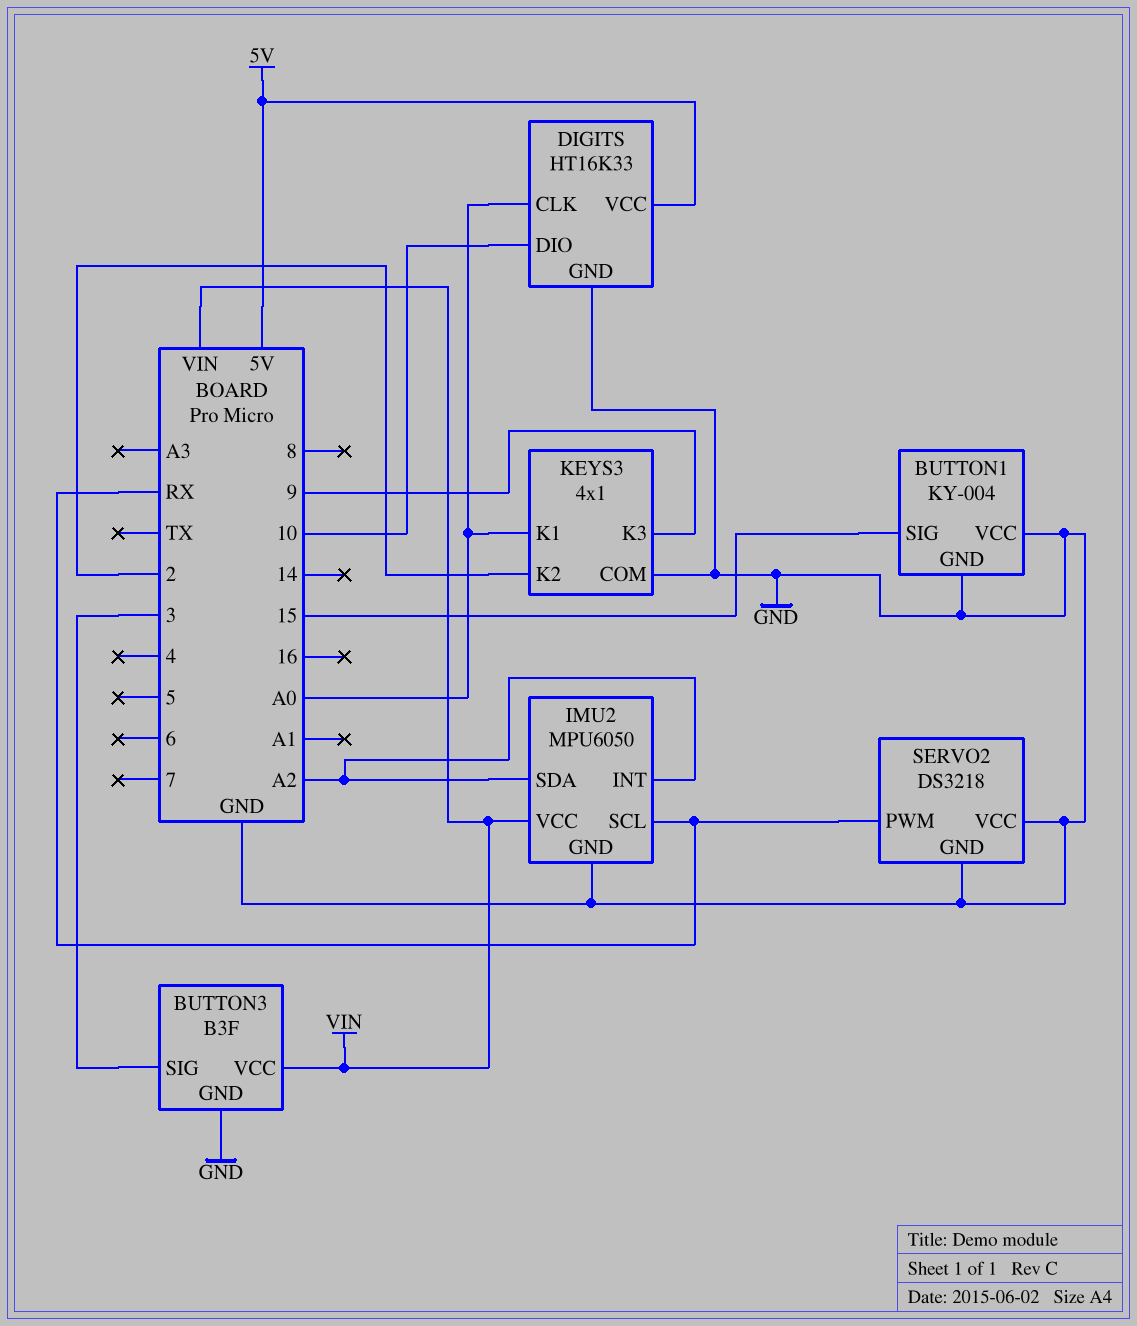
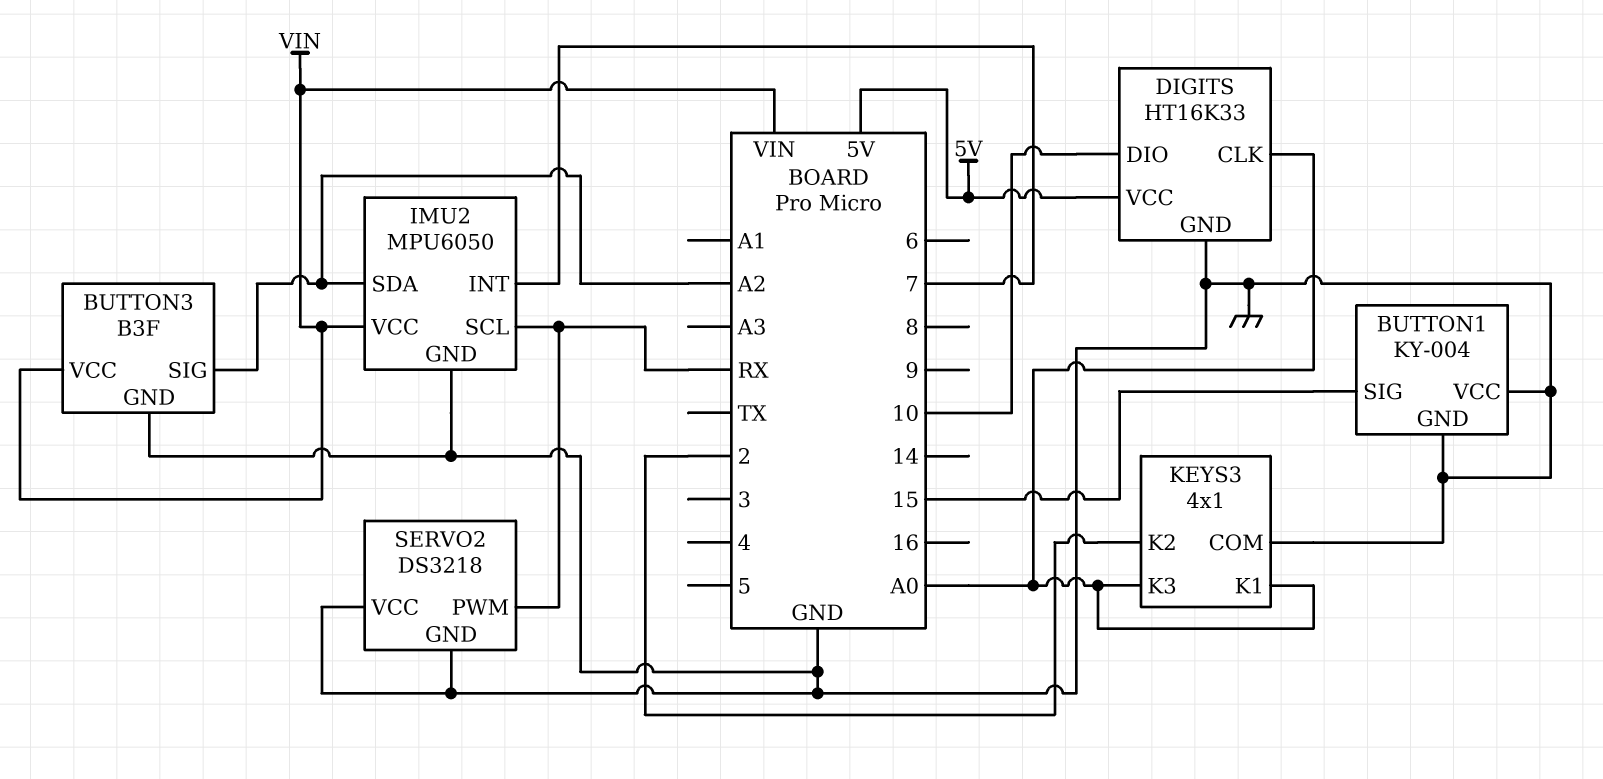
BUTTON3 pin SIG: 3 -> A2
IMU2 pin INT: A2 -> 7
KEYS3 pin K3: 9 -> A0

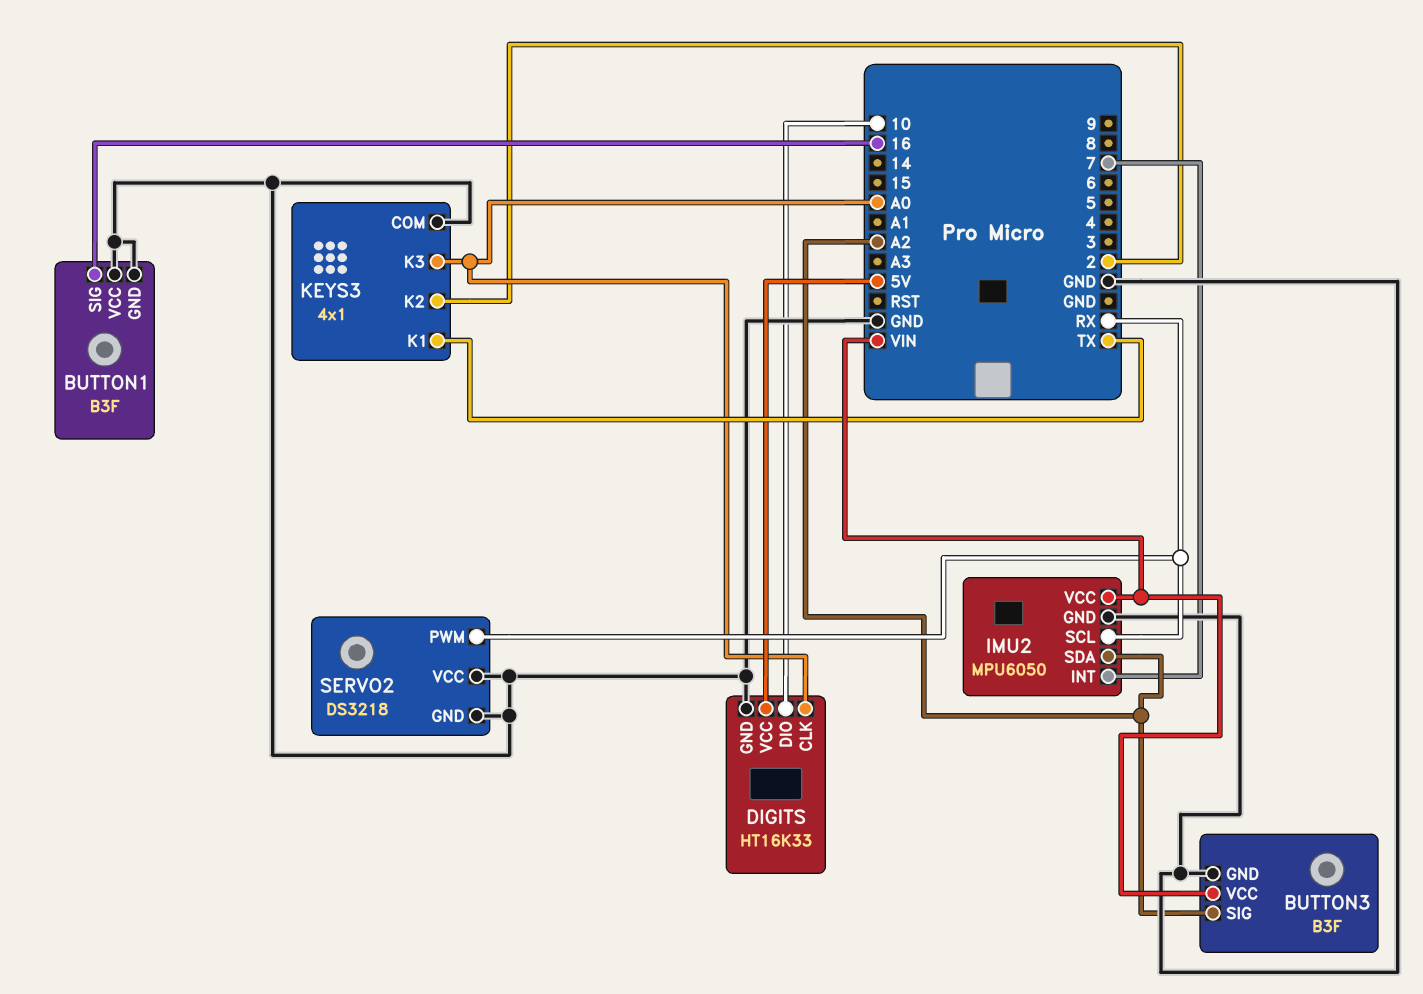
BUTTON1: KY-004 -> B3F
BUTTON1 pin SIG: 15 -> 16
KEYS3 pin K1: A0 -> TX

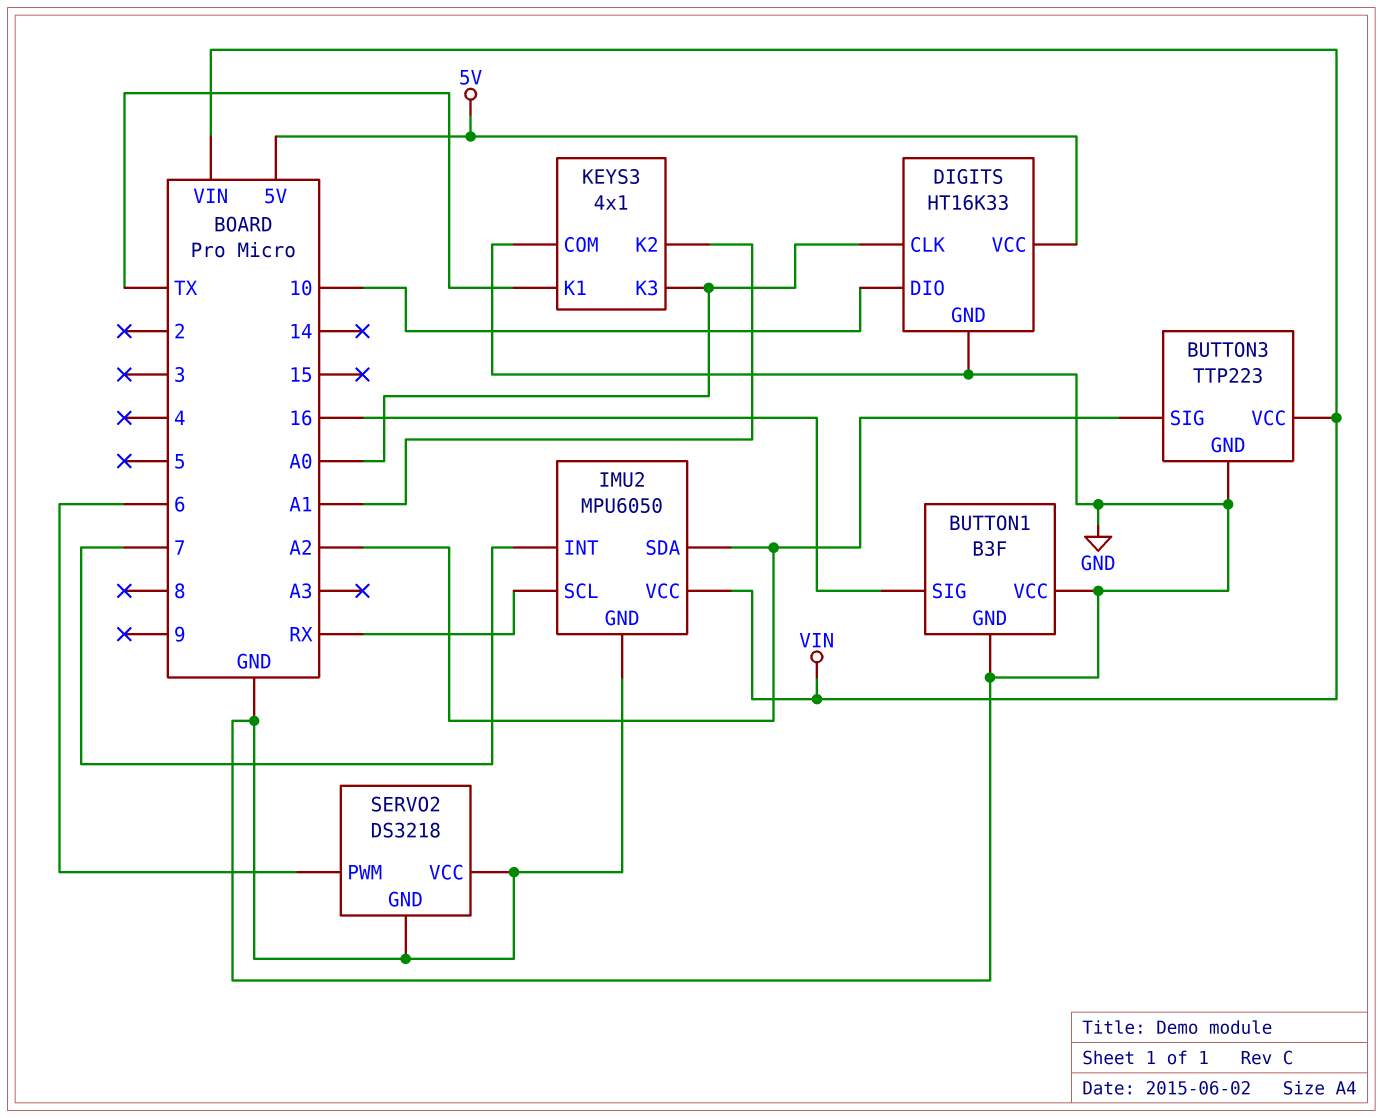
BUTTON3: B3F -> TTP223
KEYS3 pin K2: 2 -> A1
SERVO2 pin PWM: RX -> 6

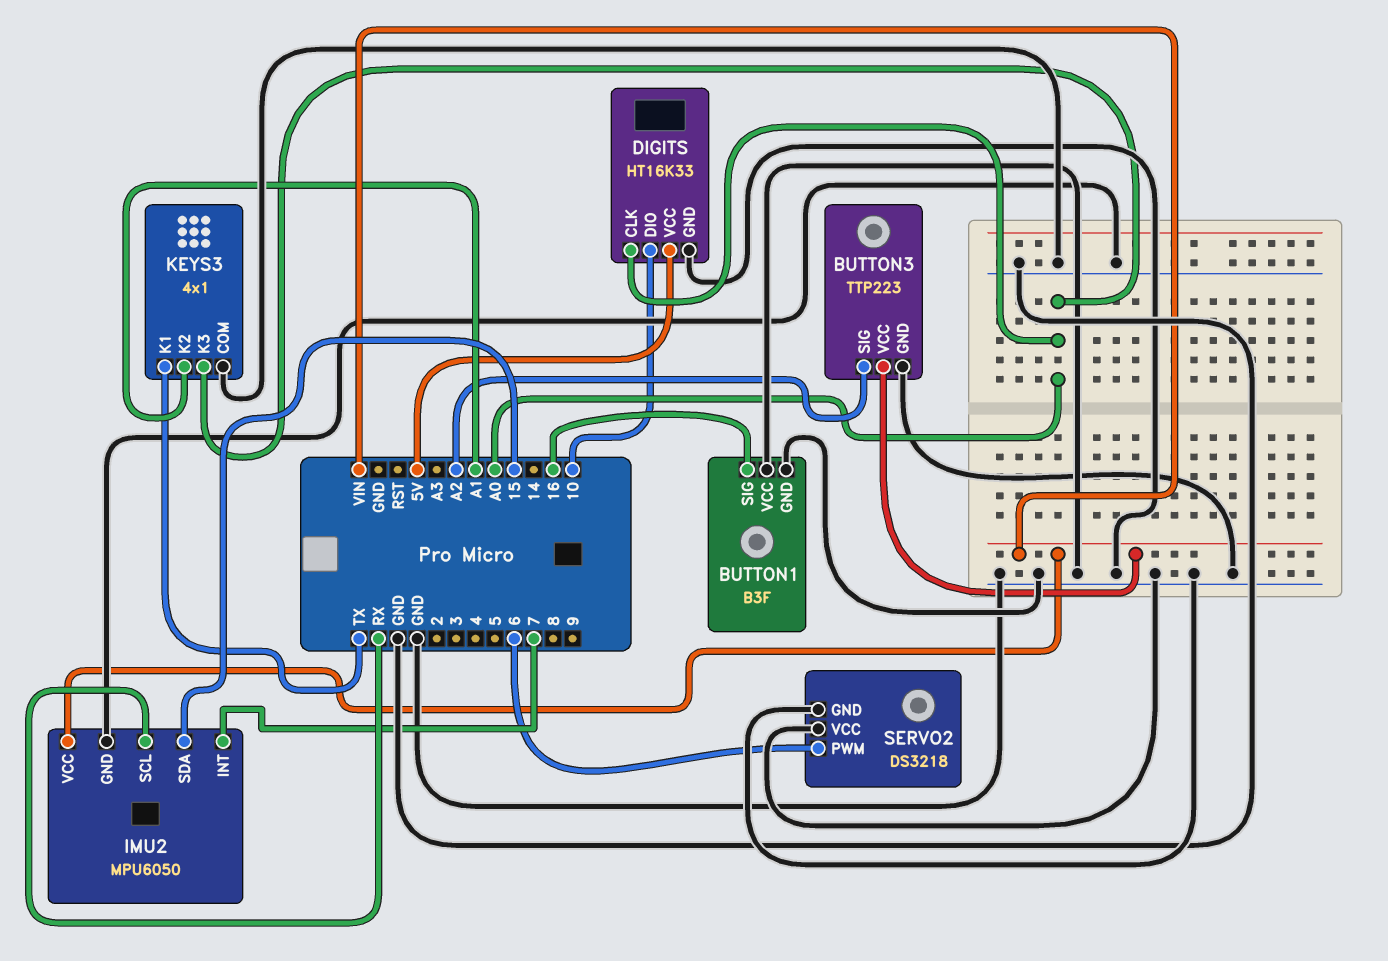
IMU2 pin SDA: A2 -> 15

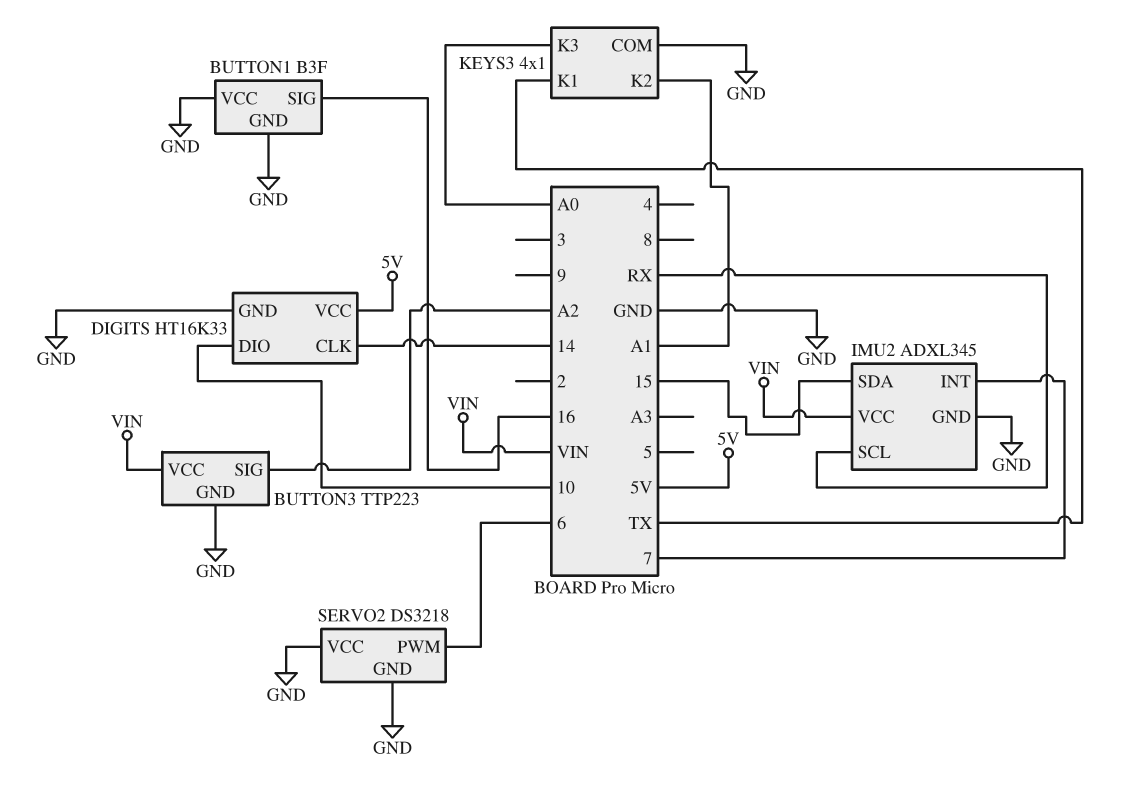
DIGITS pin CLK: A0 -> 14
IMU2: MPU6050 -> ADXL345

